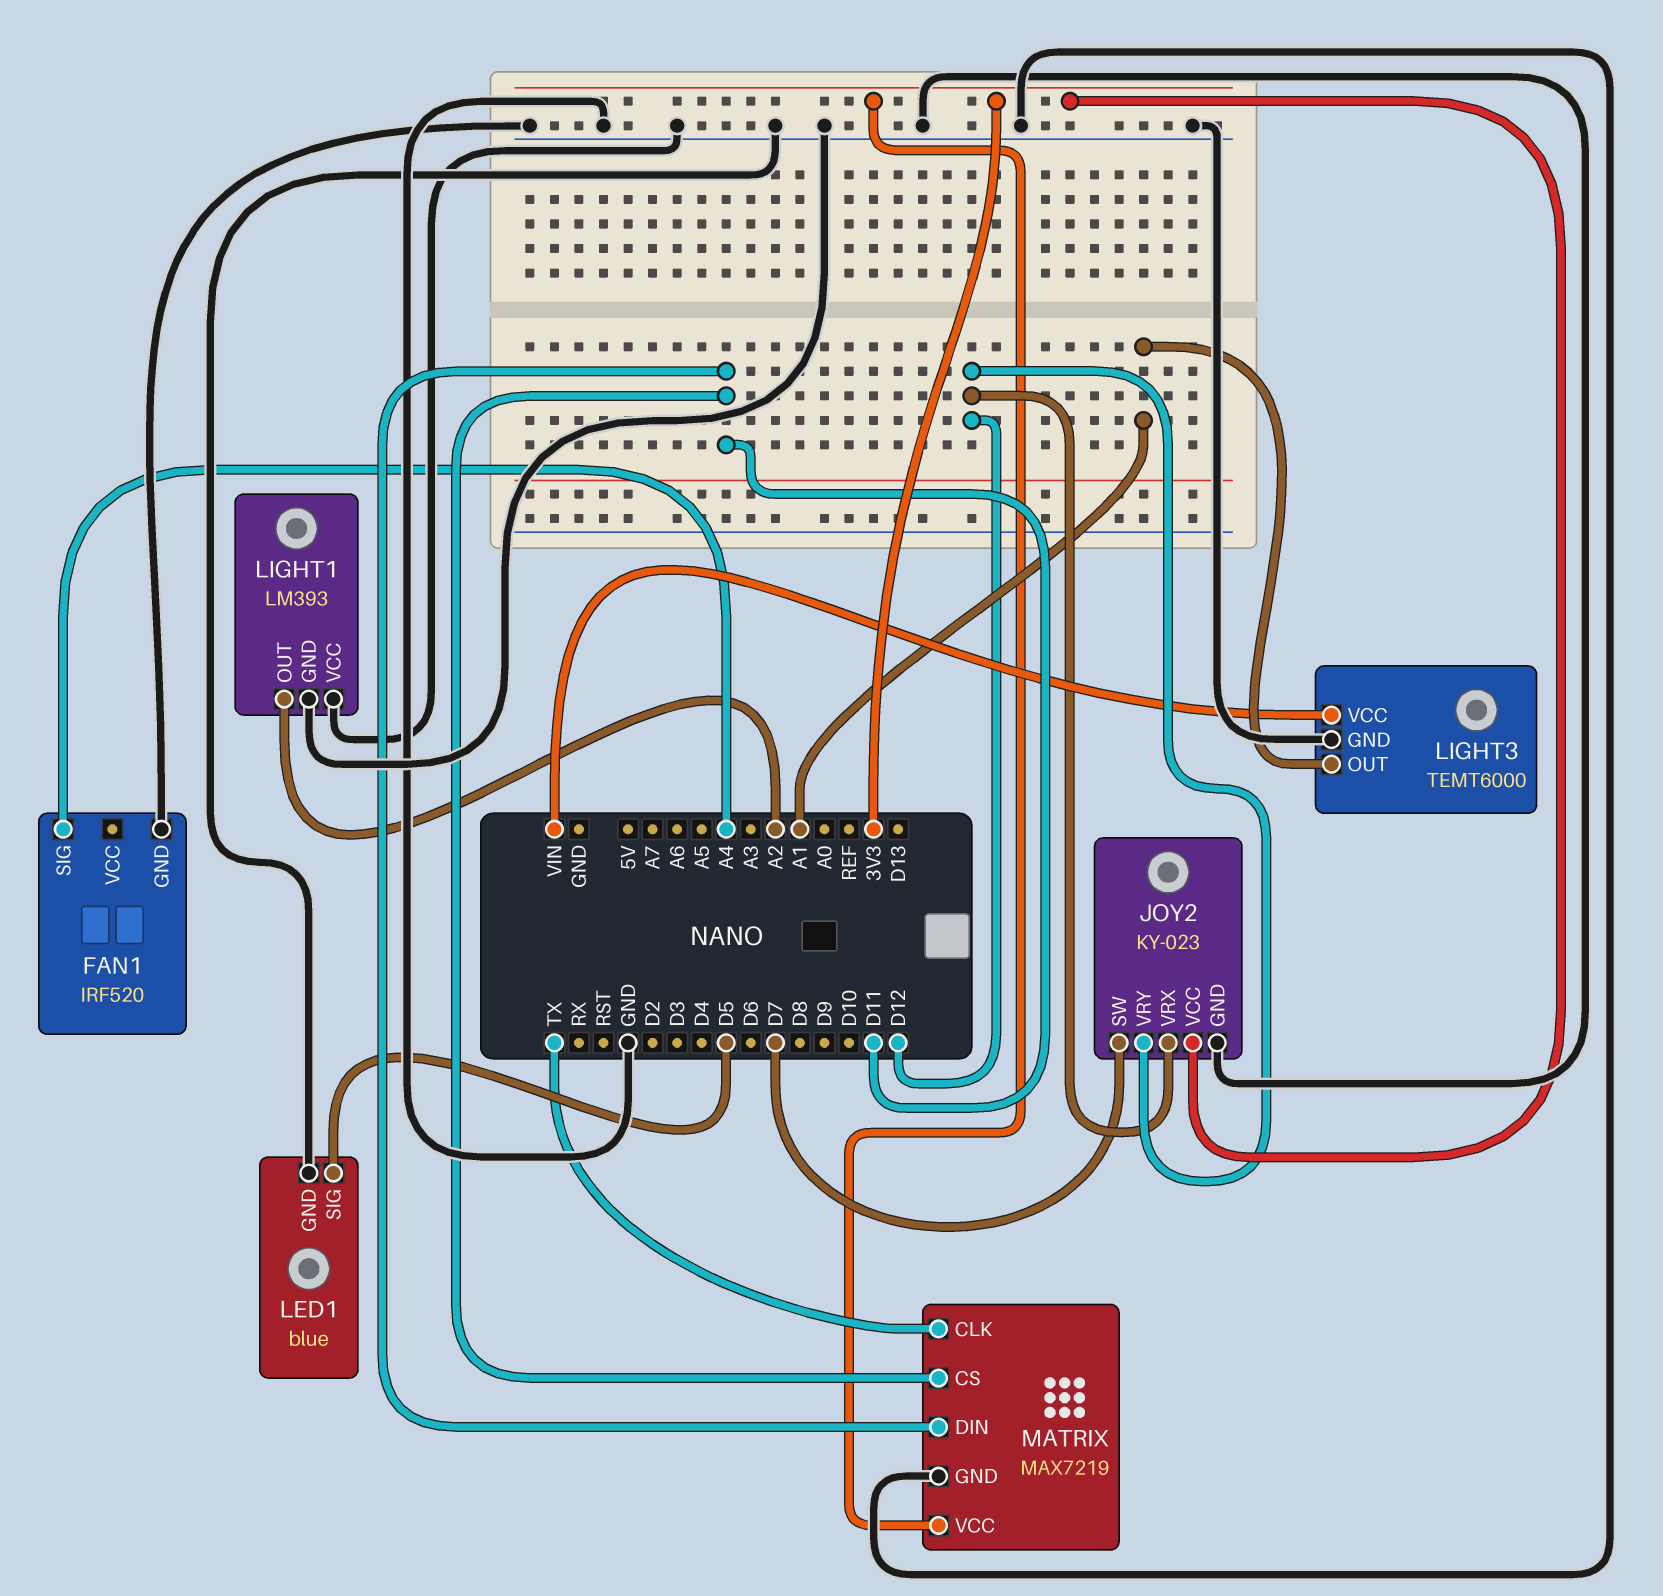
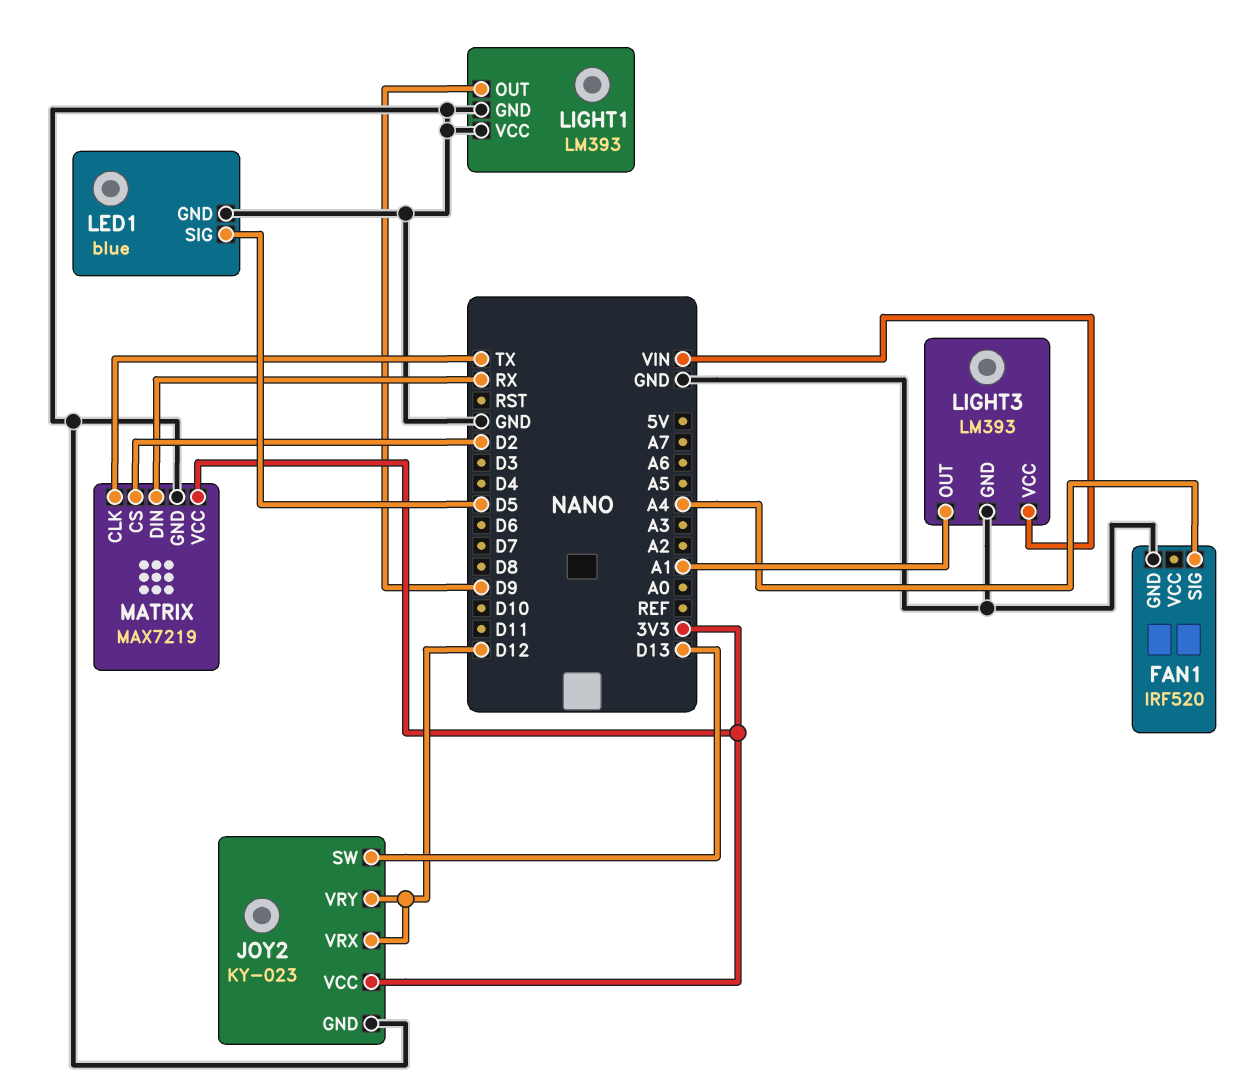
JOY2 pin SW: D7 -> D13
LIGHT1 pin OUT: A2 -> D9
LIGHT3: TEMT6000 -> LM393
MATRIX pin CS: D11 -> D2
MATRIX pin DIN: D11 -> RX

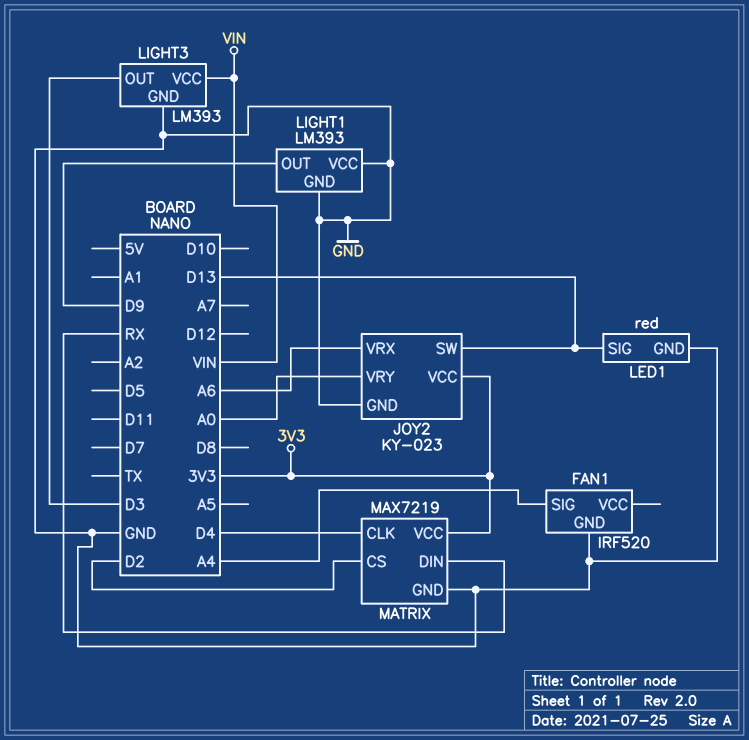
JOY2 pin VRX: D12 -> A6
JOY2 pin VRY: D12 -> A0
LED1: blue -> red
LED1 pin SIG: D5 -> D13
LIGHT3 pin OUT: A1 -> D3
MATRIX pin CLK: TX -> D4

